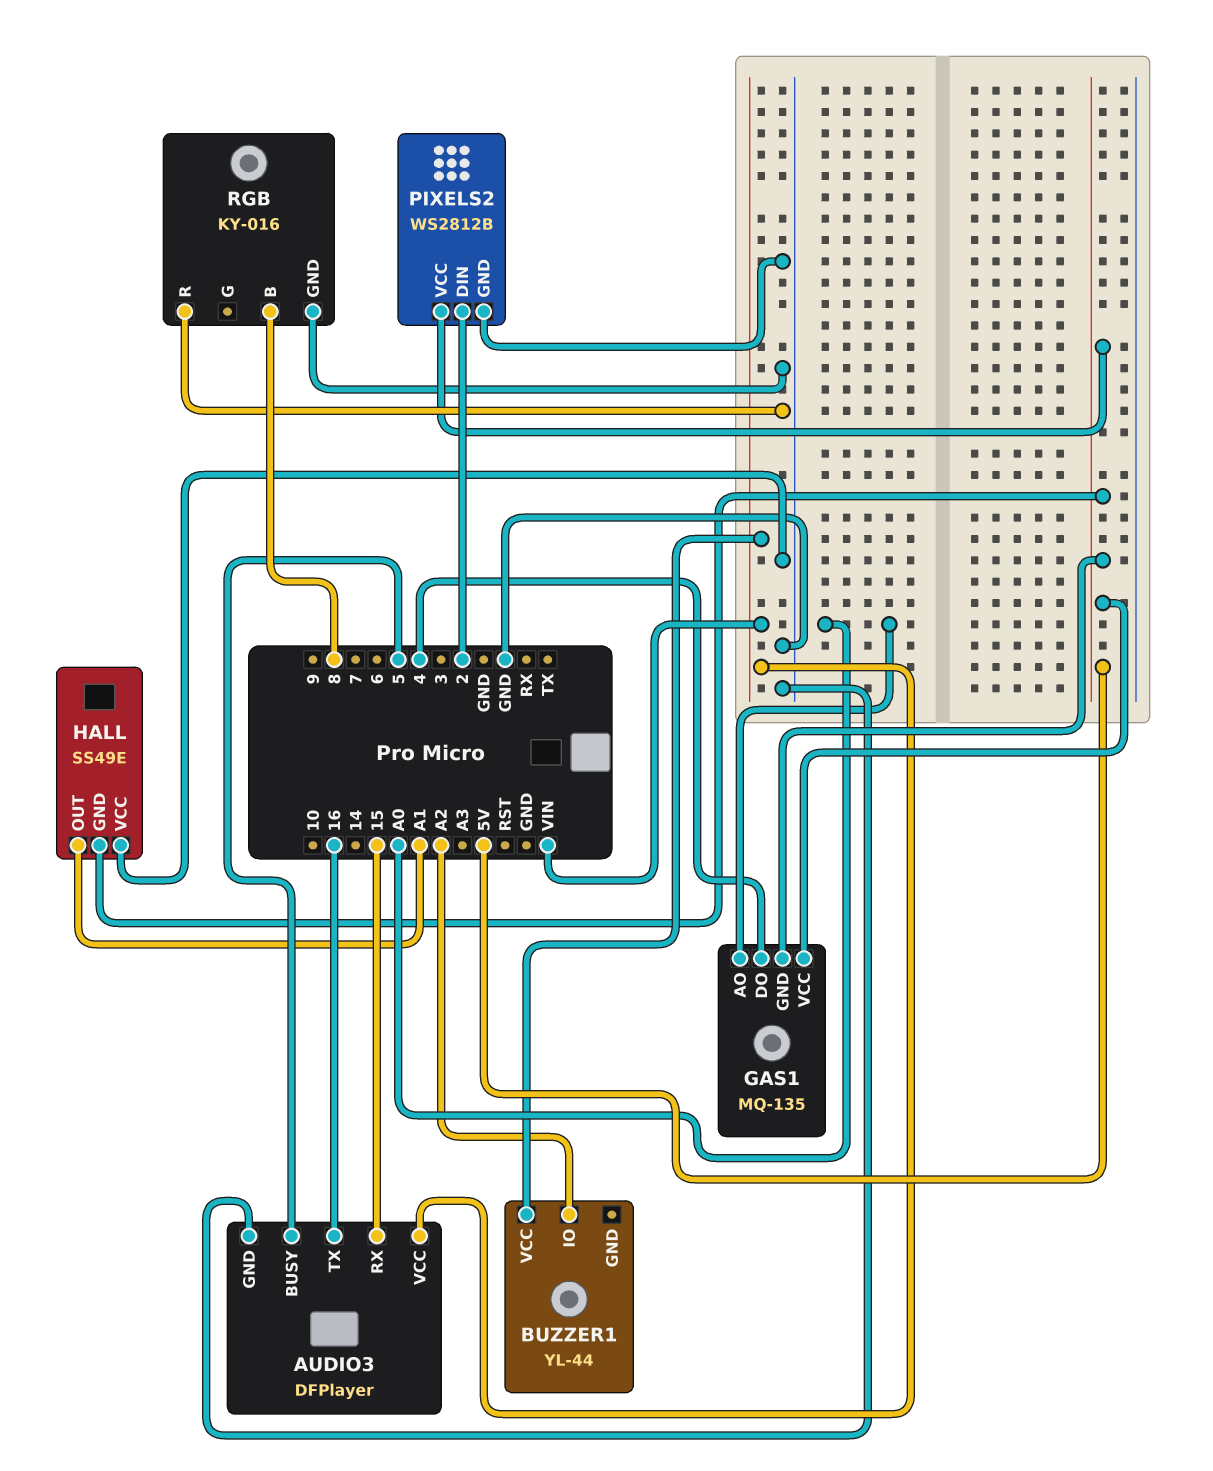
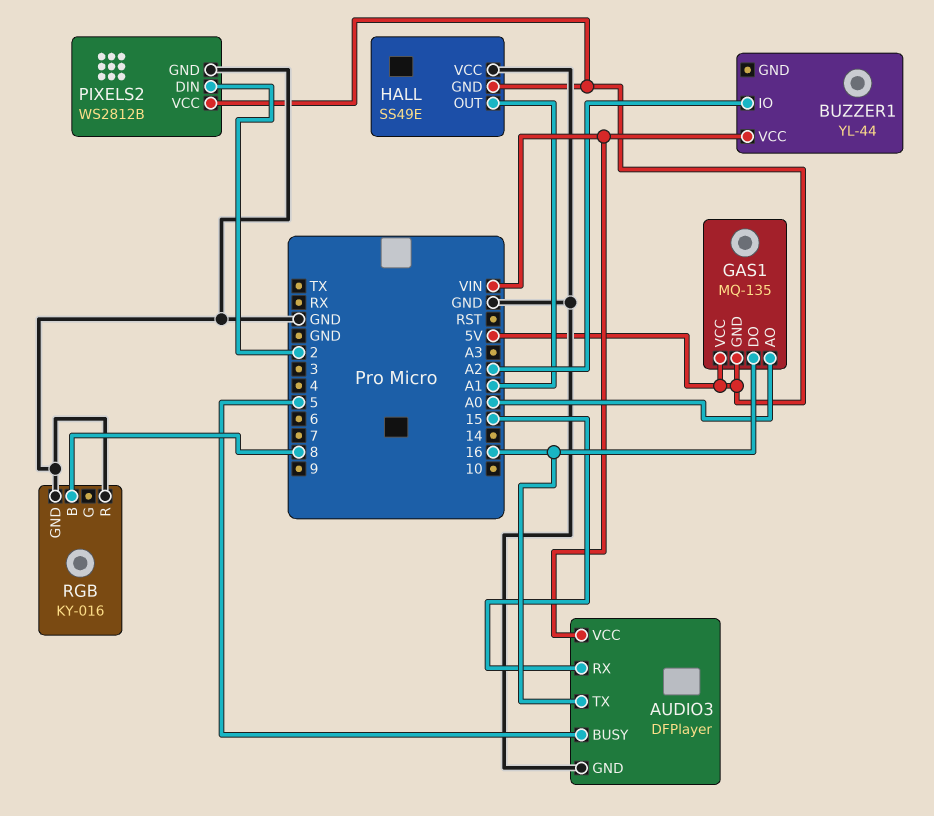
GAS1 pin DO: 4 -> 16

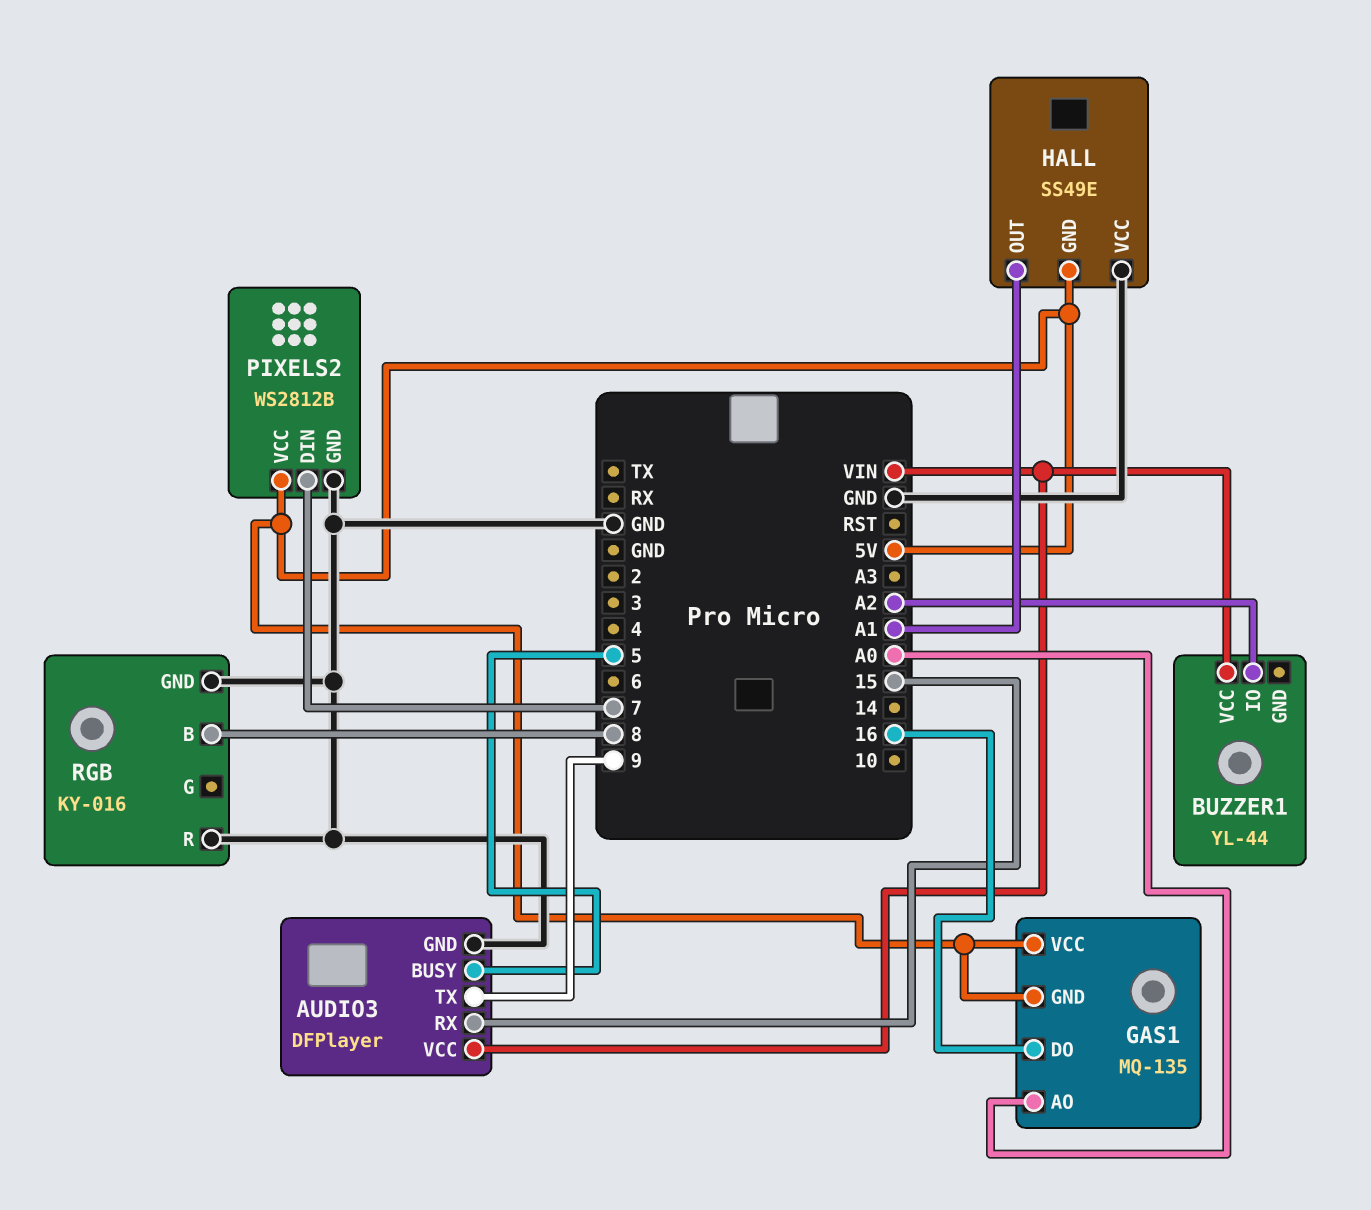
AUDIO3 pin TX: 16 -> 9
PIXELS2 pin DIN: 2 -> 7

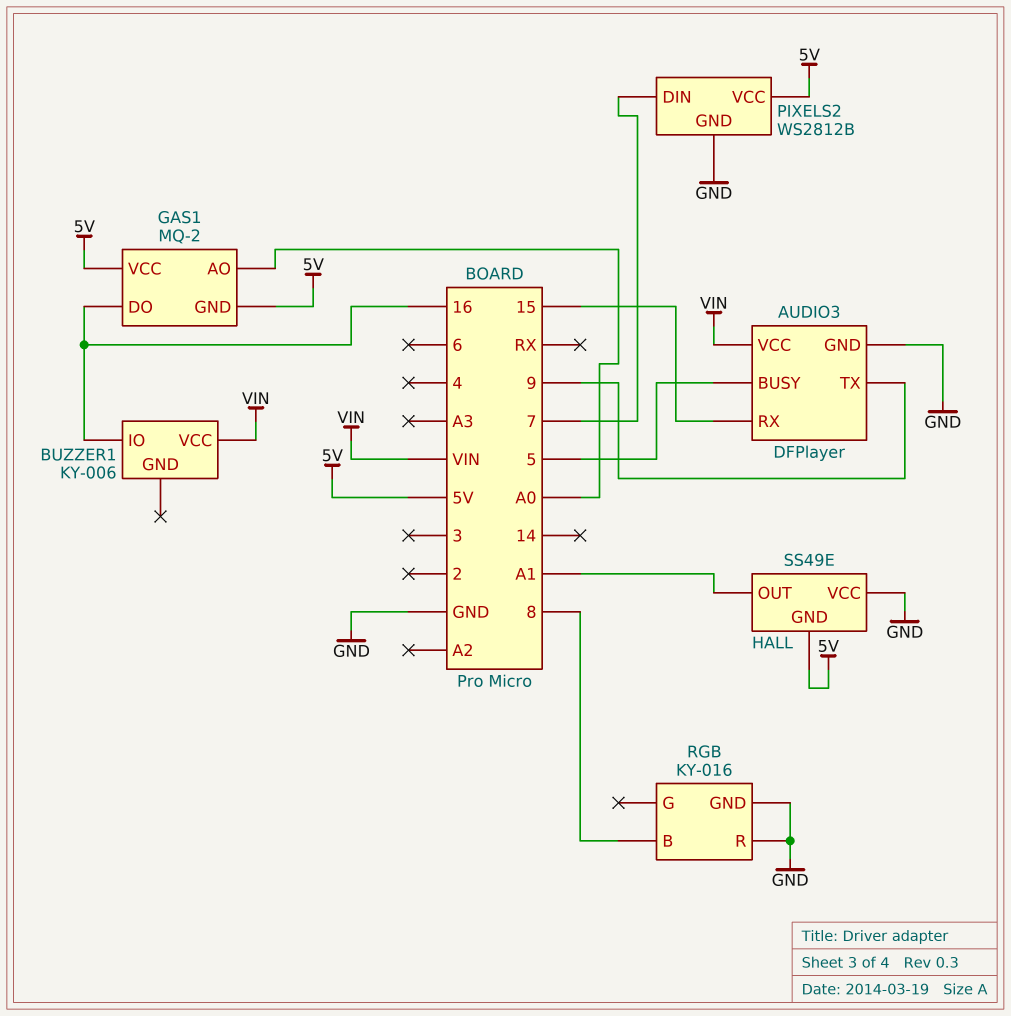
BUZZER1: YL-44 -> KY-006
BUZZER1 pin IO: A2 -> 16
GAS1: MQ-135 -> MQ-2

